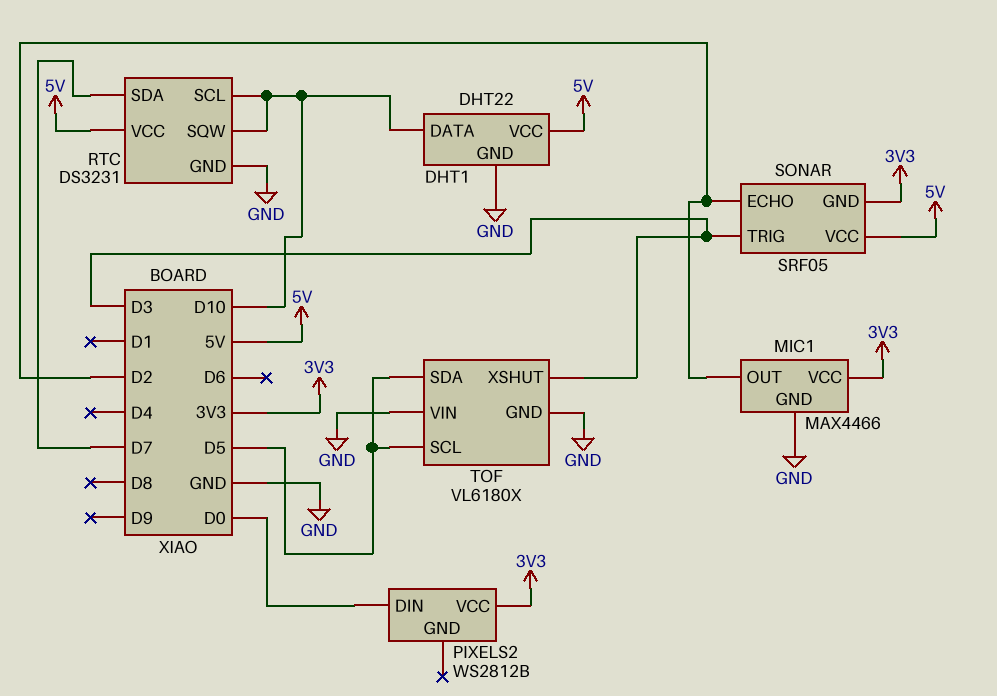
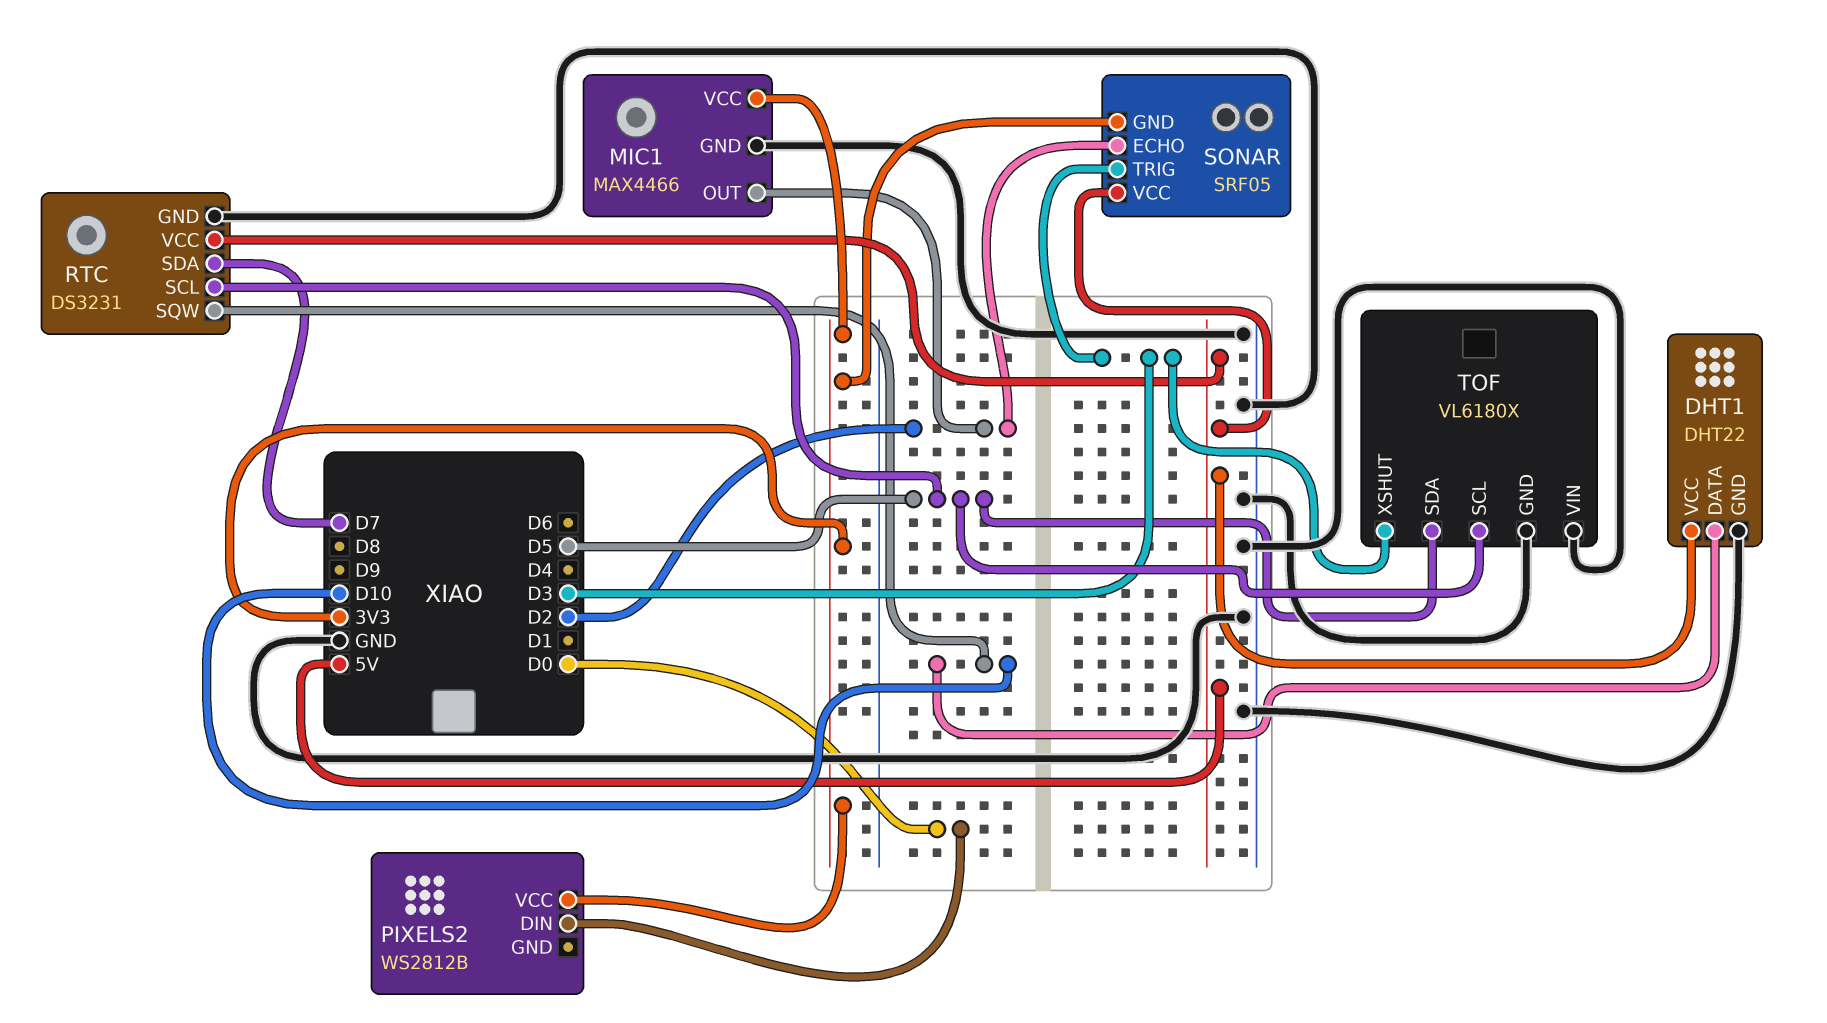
RTC pin SCL: D10 -> D5

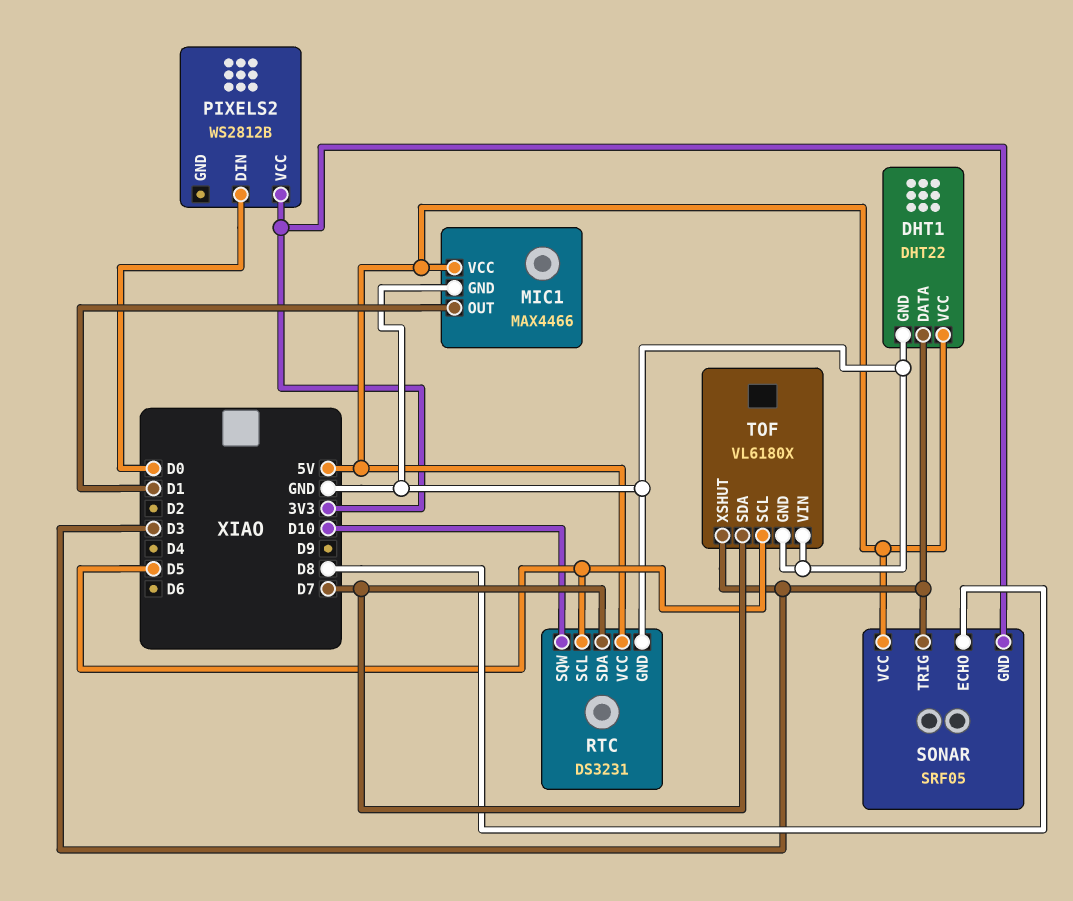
DHT1 pin DATA: D10 -> D3
MIC1 pin OUT: D2 -> D1
MIC1 pin VCC: 3V3 -> 5V
SONAR pin ECHO: D2 -> D8
TOF pin SDA: D5 -> D7

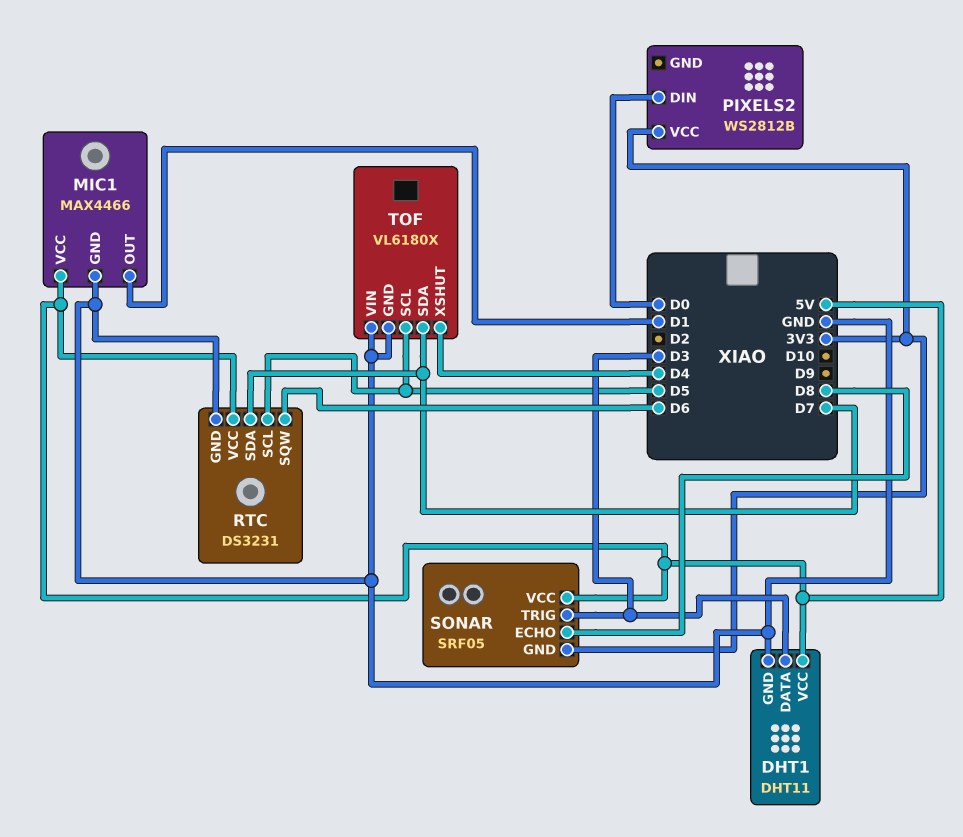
DHT1: DHT22 -> DHT11
RTC pin SQW: D10 -> D6
TOF pin XSHUT: D3 -> D4

